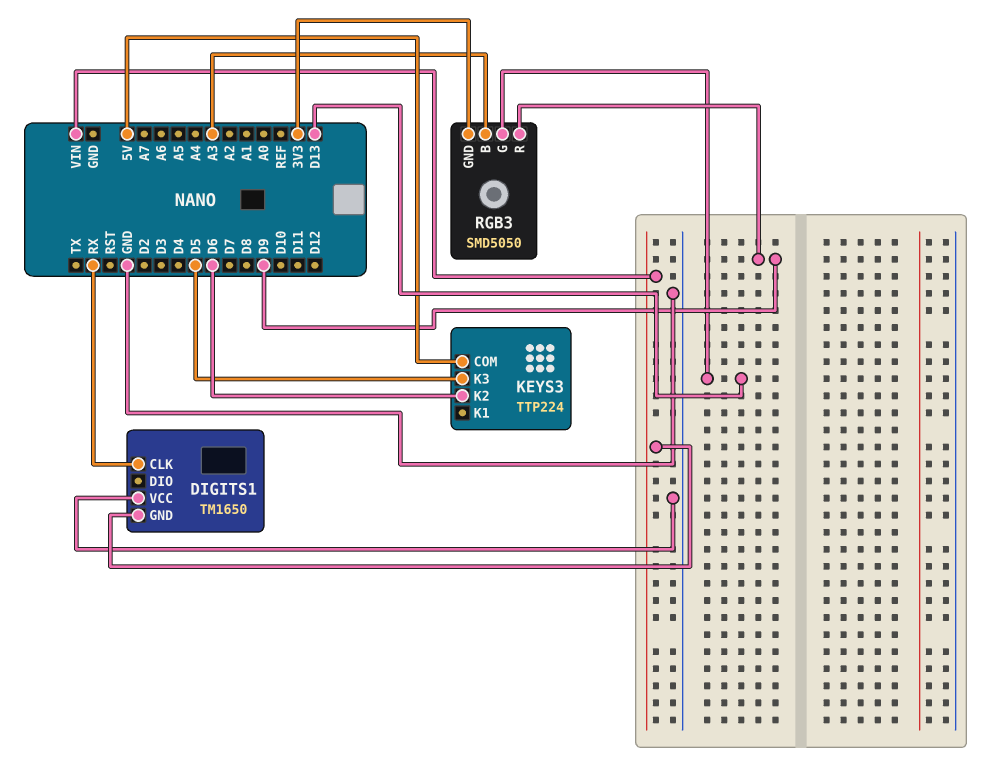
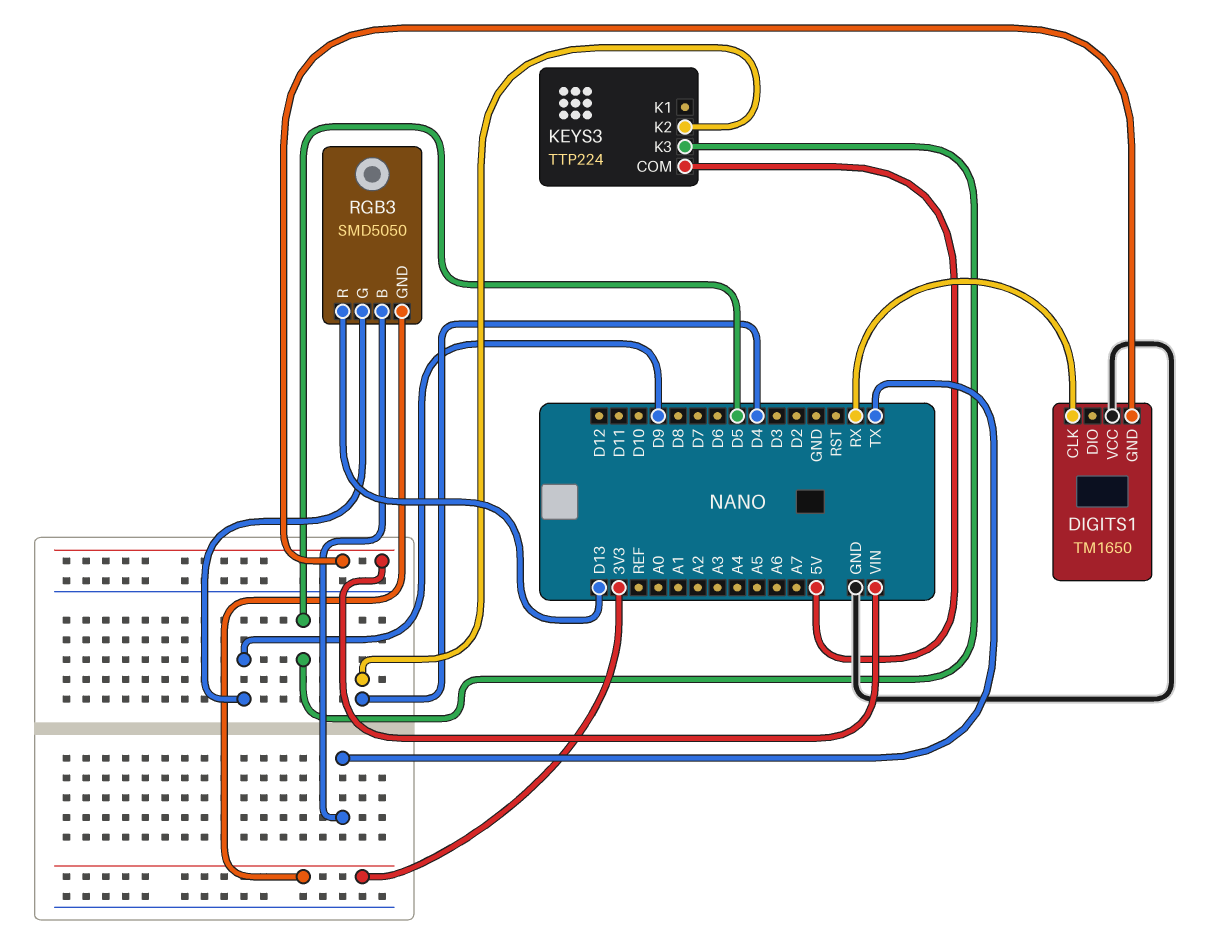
KEYS3 pin K2: D6 -> D4
RGB3 pin B: A3 -> TX
RGB3 pin G: D13 -> D9
RGB3 pin R: D9 -> D13

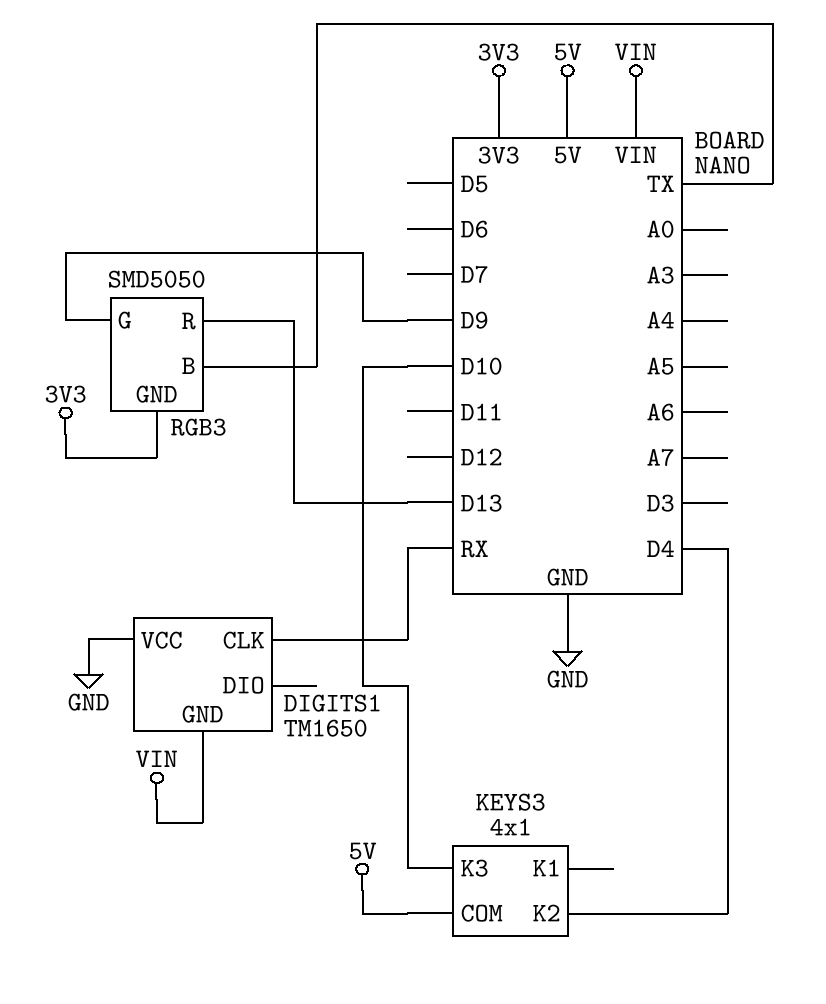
KEYS3: TTP224 -> 4x1
KEYS3 pin K3: D5 -> D10

